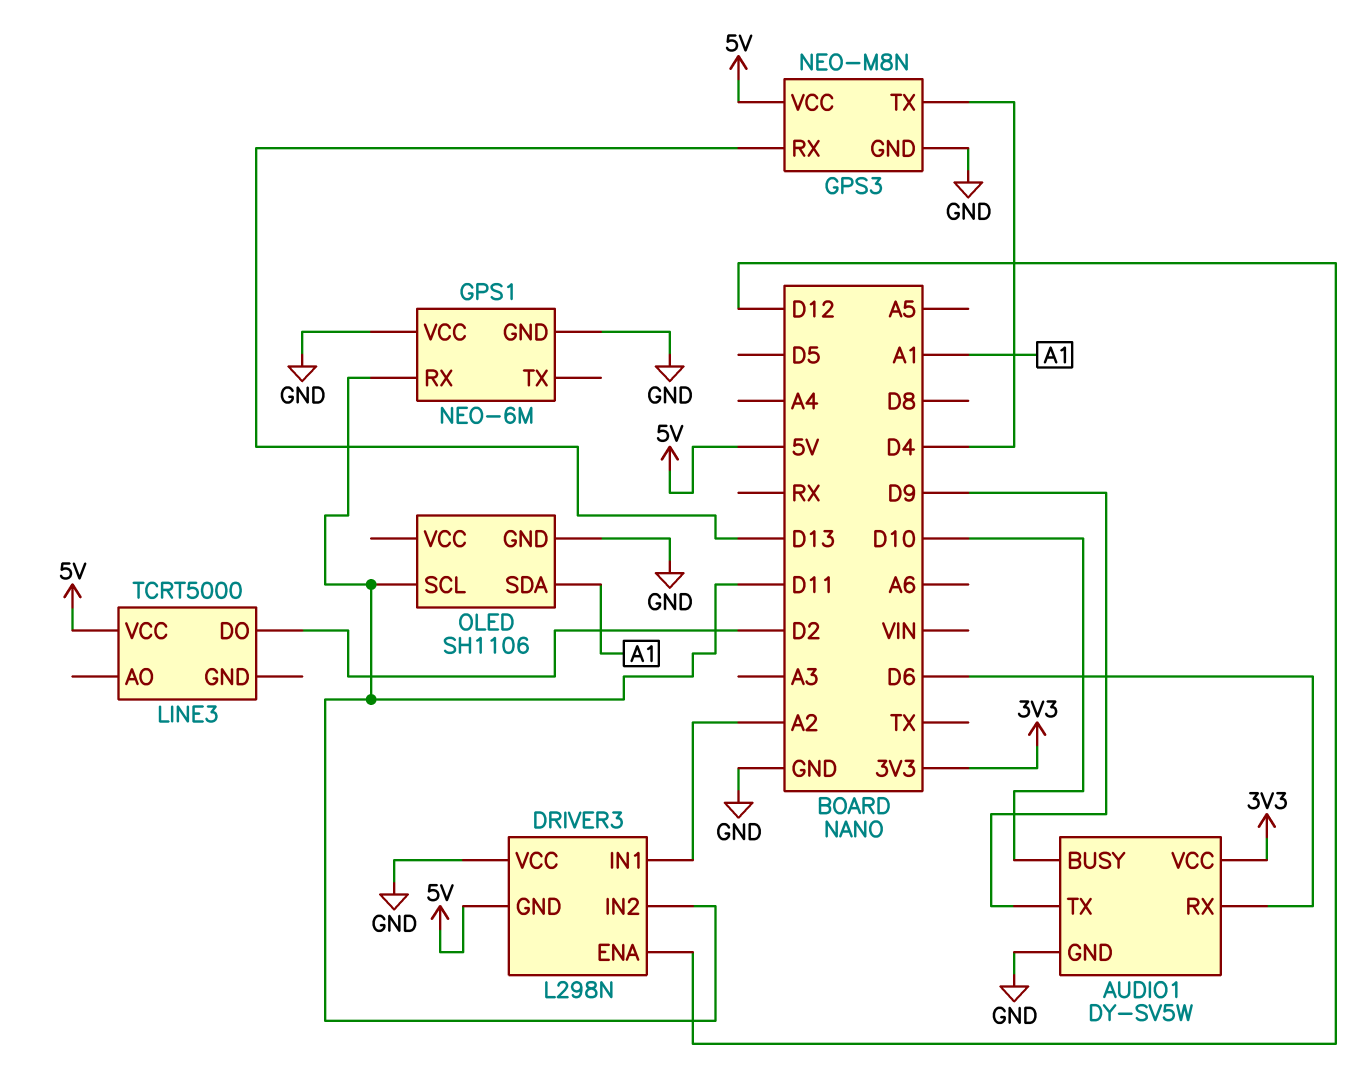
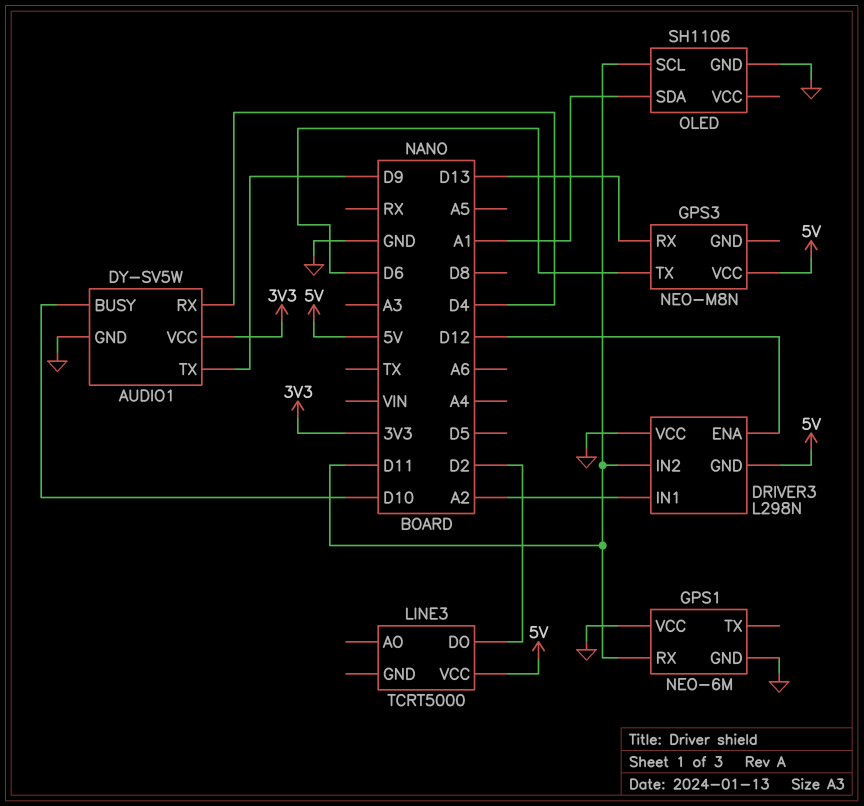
AUDIO1 pin RX: D6 -> D4
GPS3 pin GND: GND -> none
GPS3 pin TX: D4 -> D6

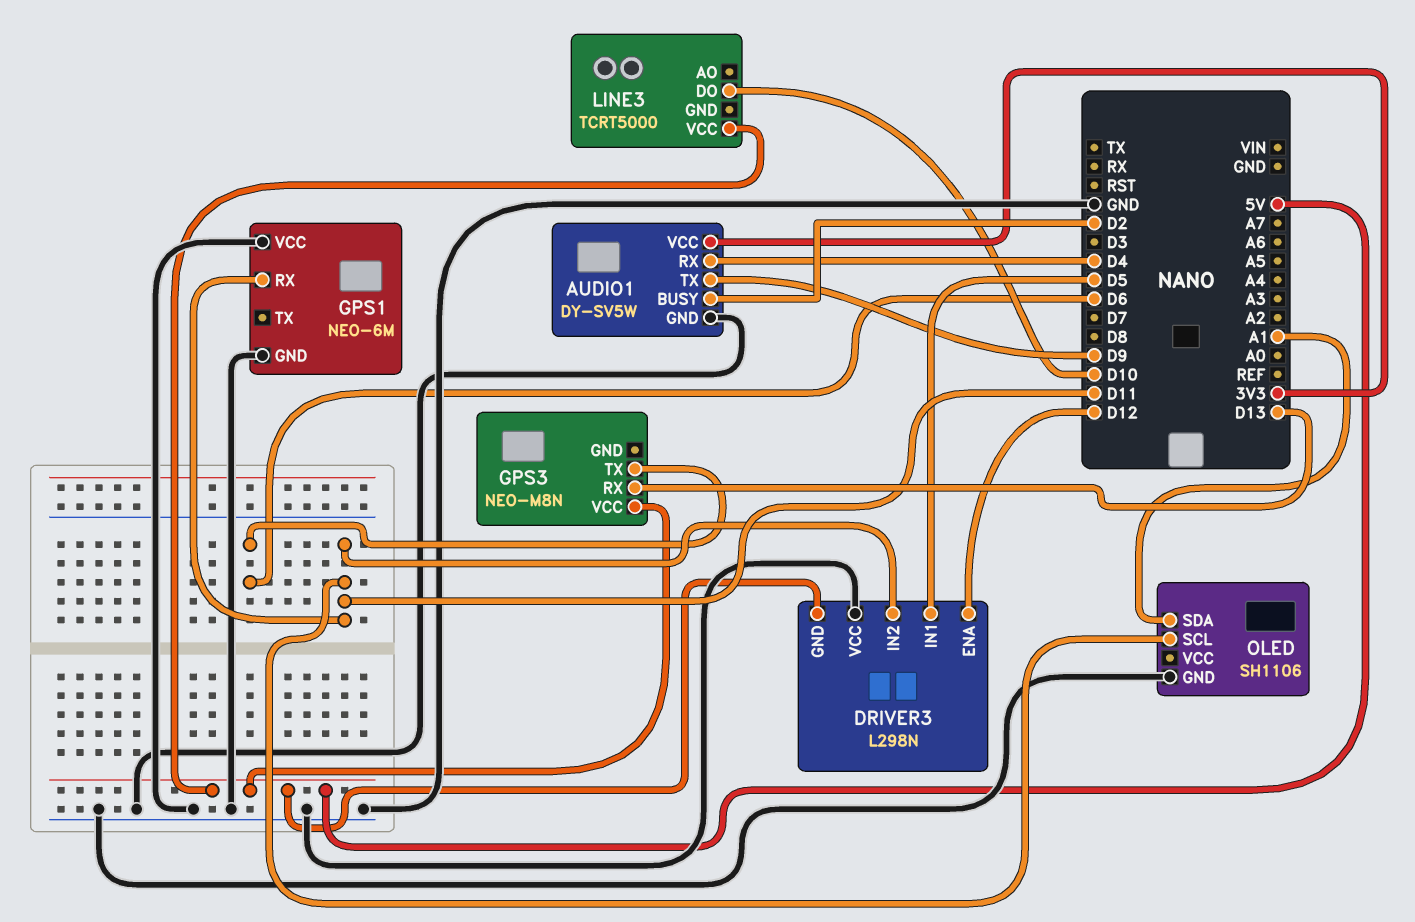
AUDIO1 pin BUSY: D10 -> D2
DRIVER3 pin IN1: A2 -> D5
LINE3 pin DO: D2 -> D10

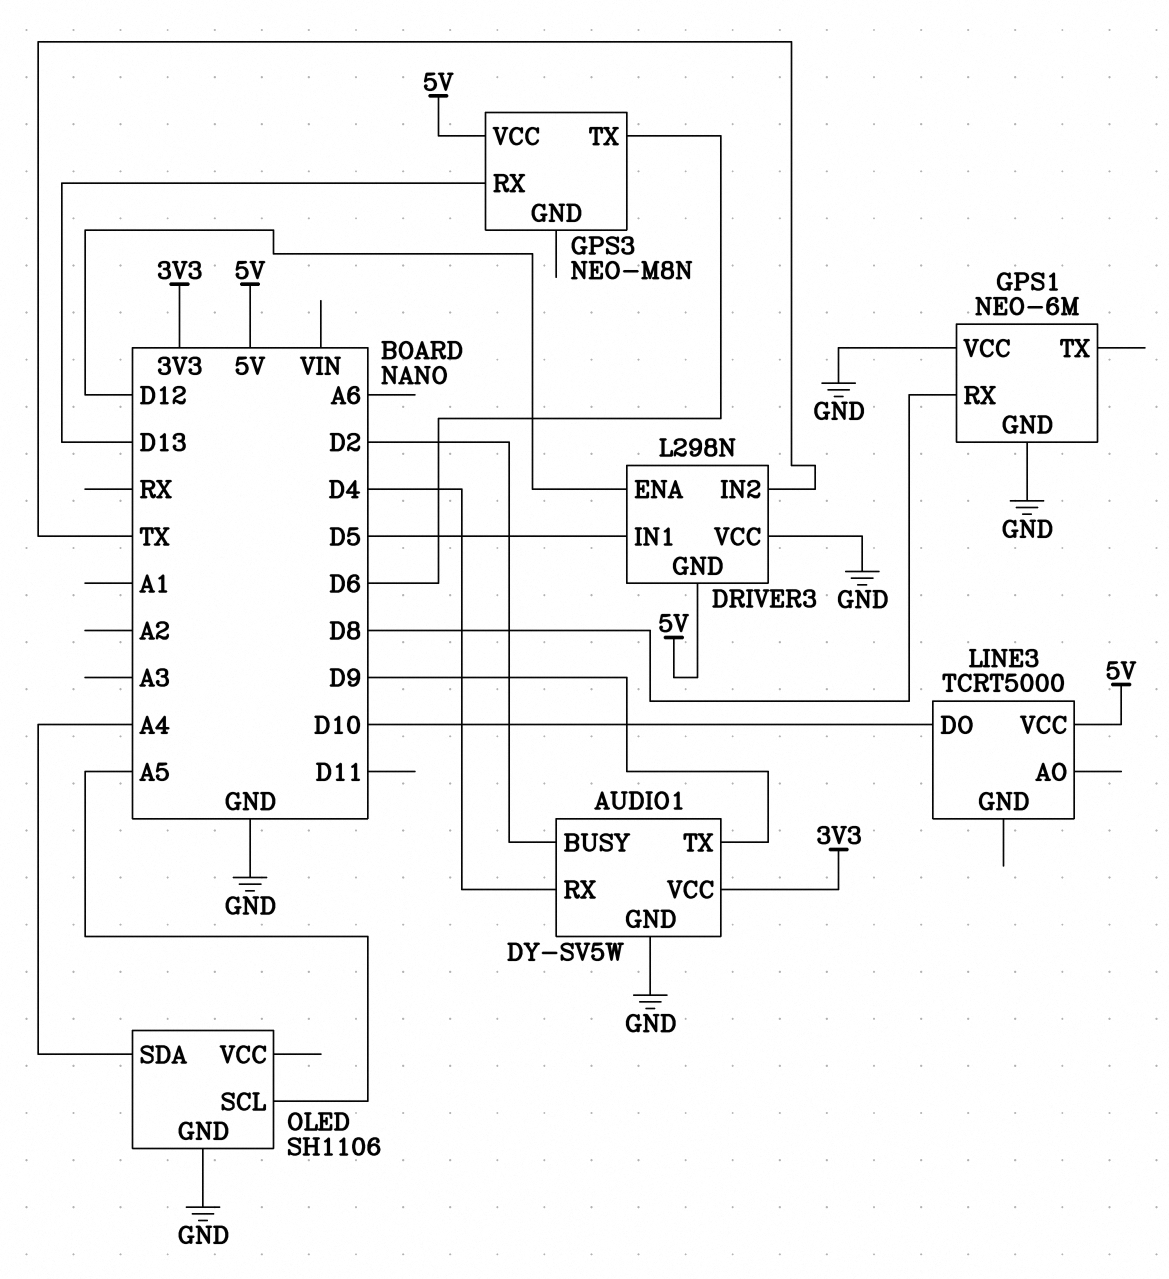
DRIVER3 pin IN2: D11 -> TX
GPS1 pin RX: D11 -> D8
OLED pin SCL: D11 -> A5
OLED pin SDA: A1 -> A4

